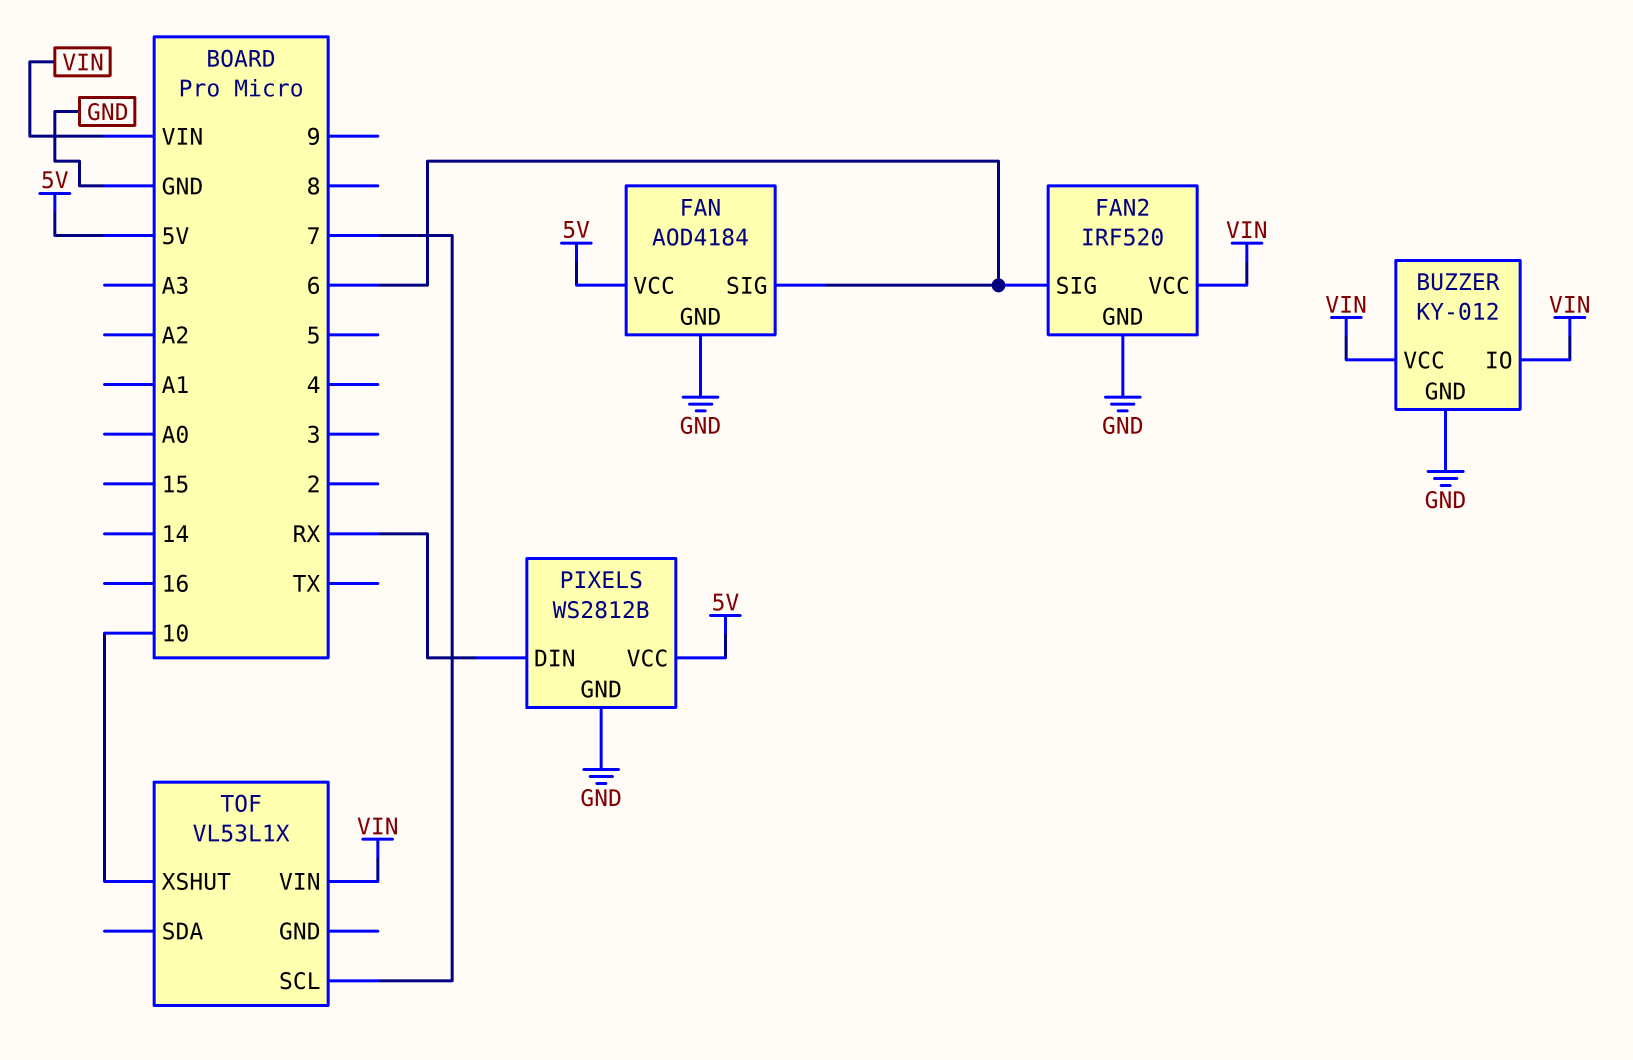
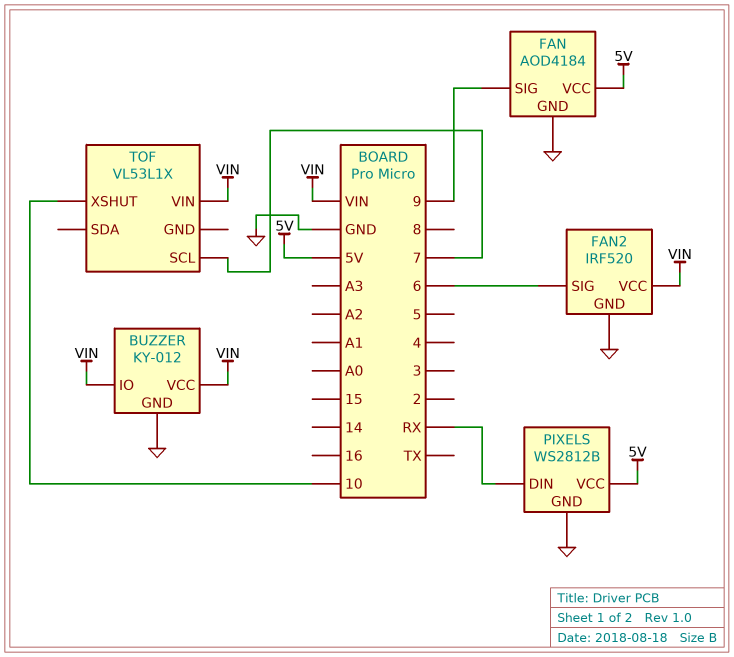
FAN pin SIG: 6 -> 9

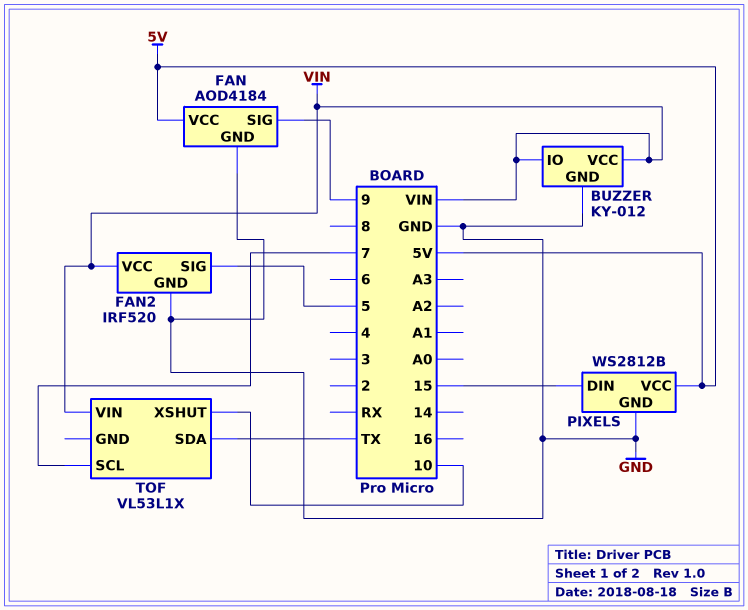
FAN2 pin SIG: 6 -> 5
PIXELS pin DIN: RX -> 15
TOF pin SDA: none -> TX

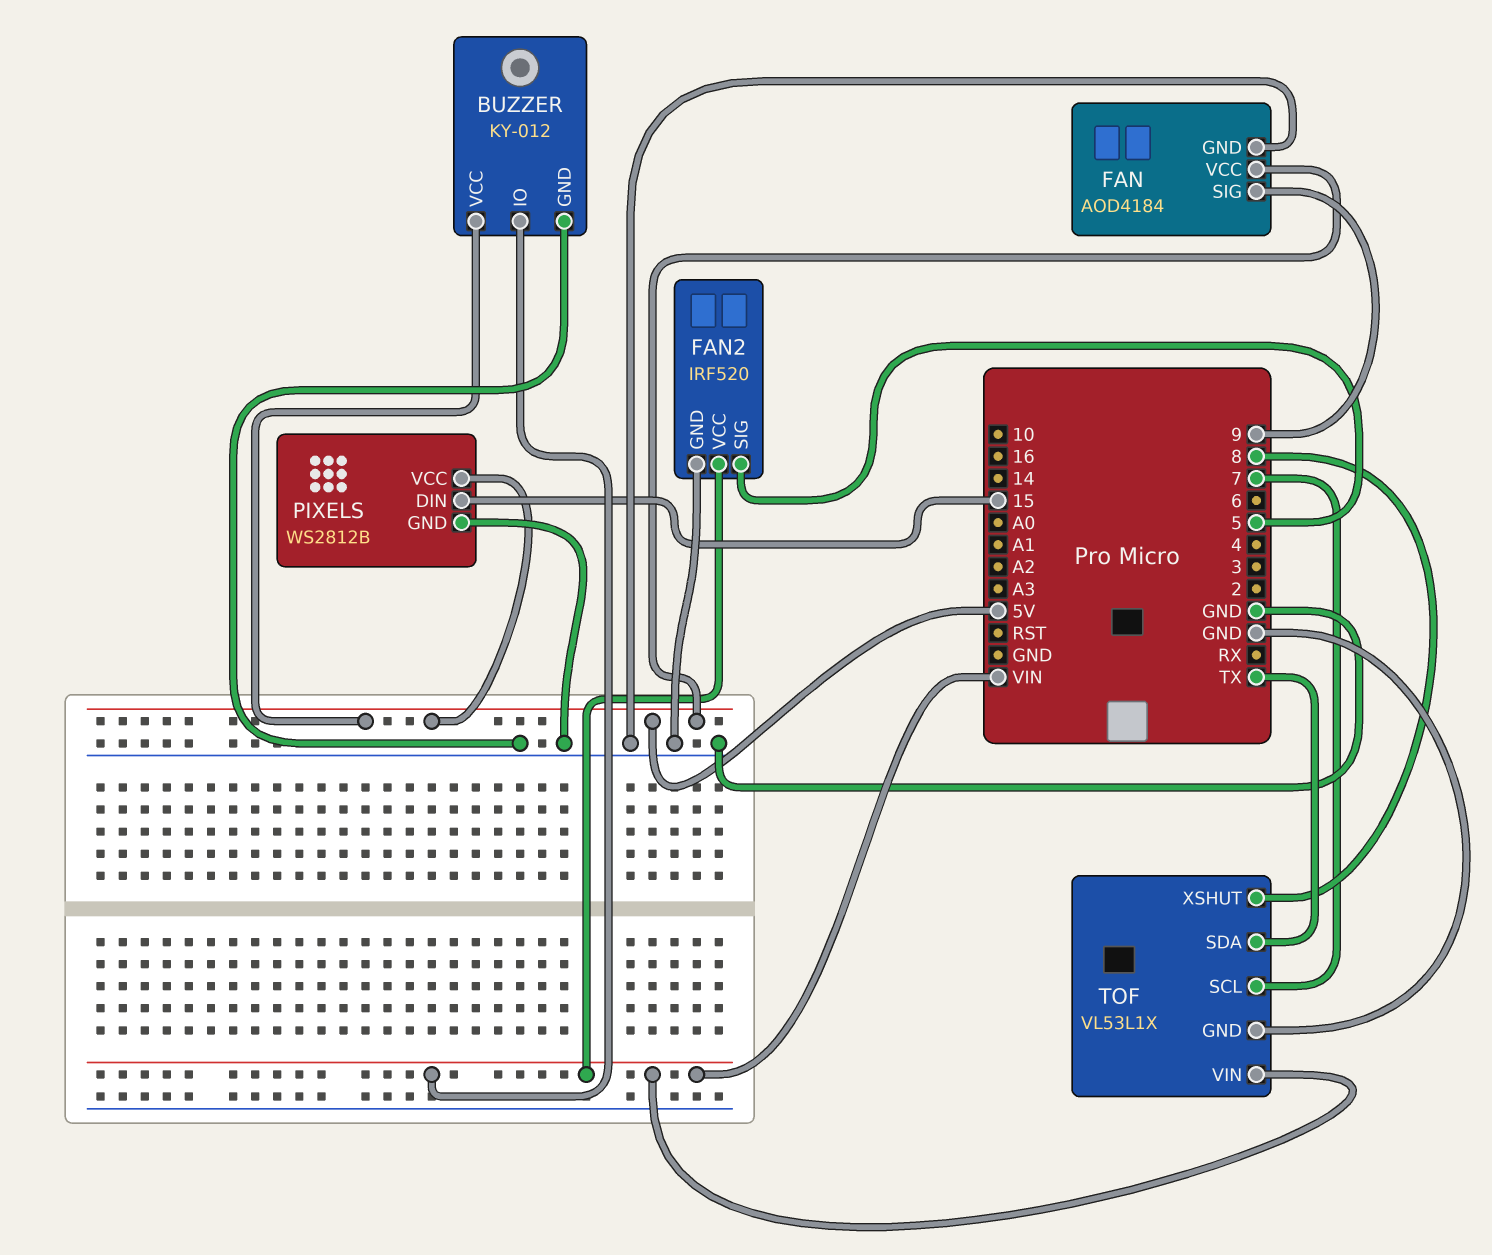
BUZZER pin VCC: VIN -> 5V
TOF pin GND: none -> GND
TOF pin XSHUT: 10 -> 8

